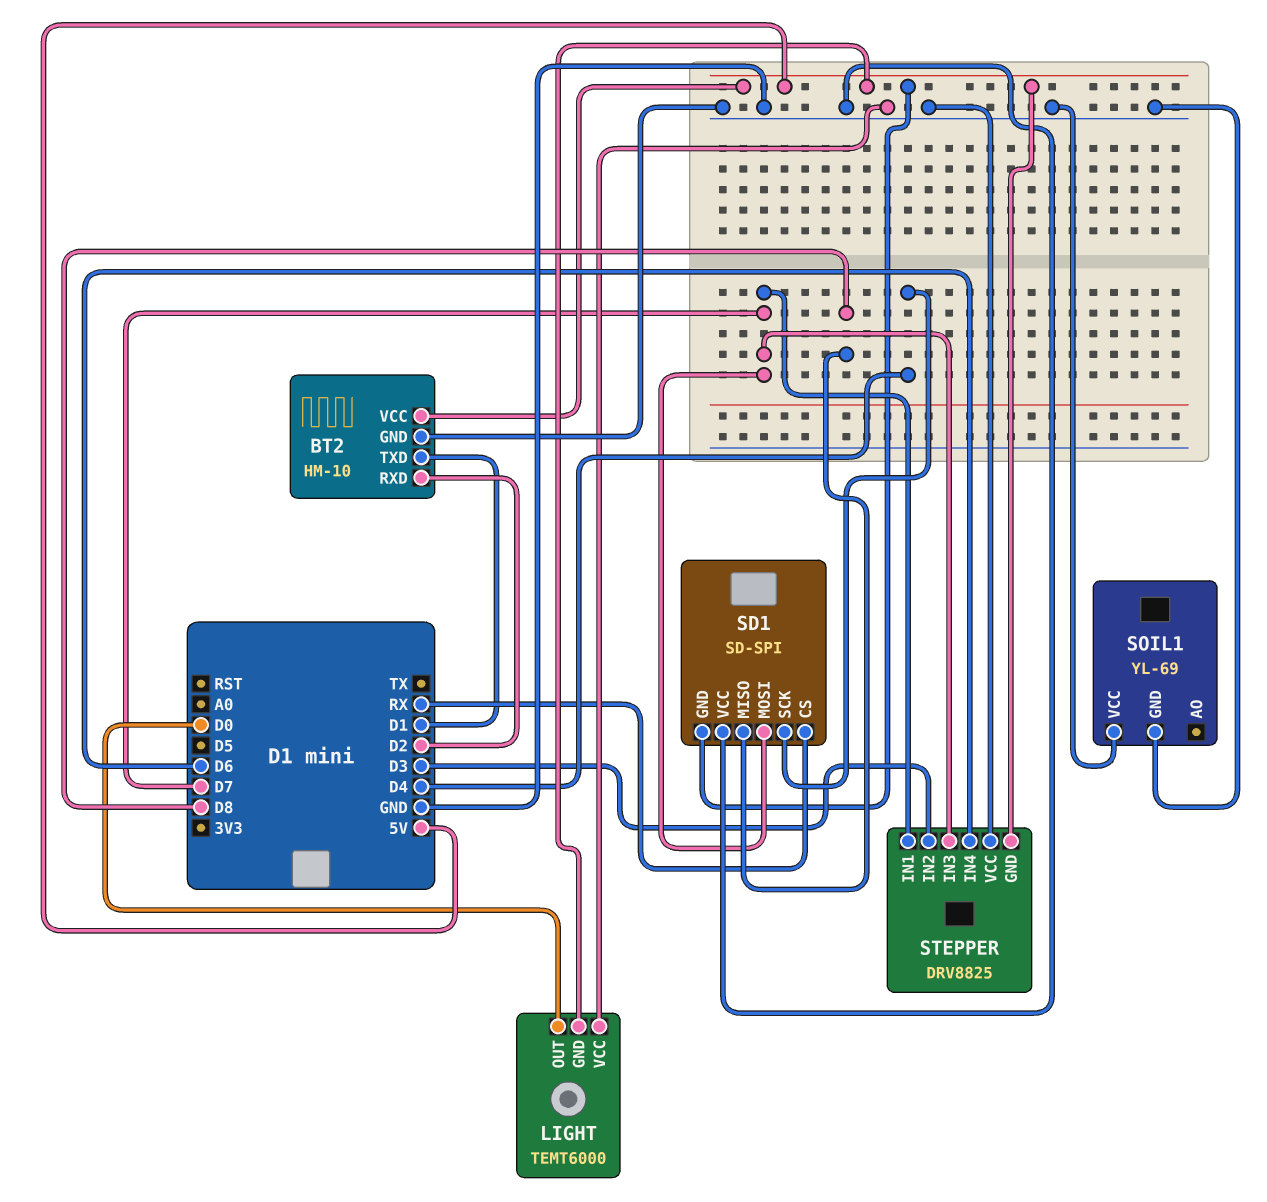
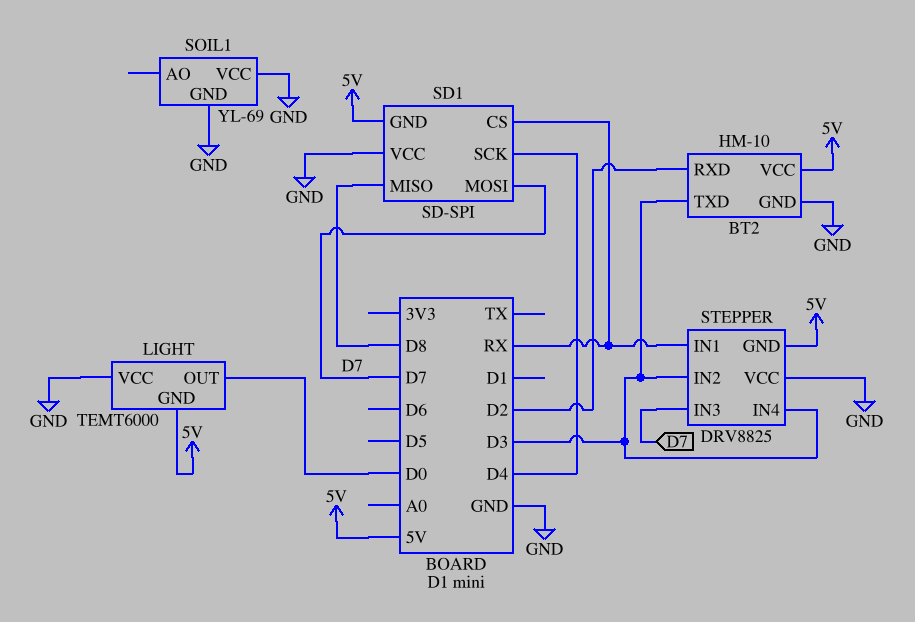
BT2 pin TXD: D1 -> D3
STEPPER pin IN1: D7 -> RX
STEPPER pin IN4: D6 -> D3

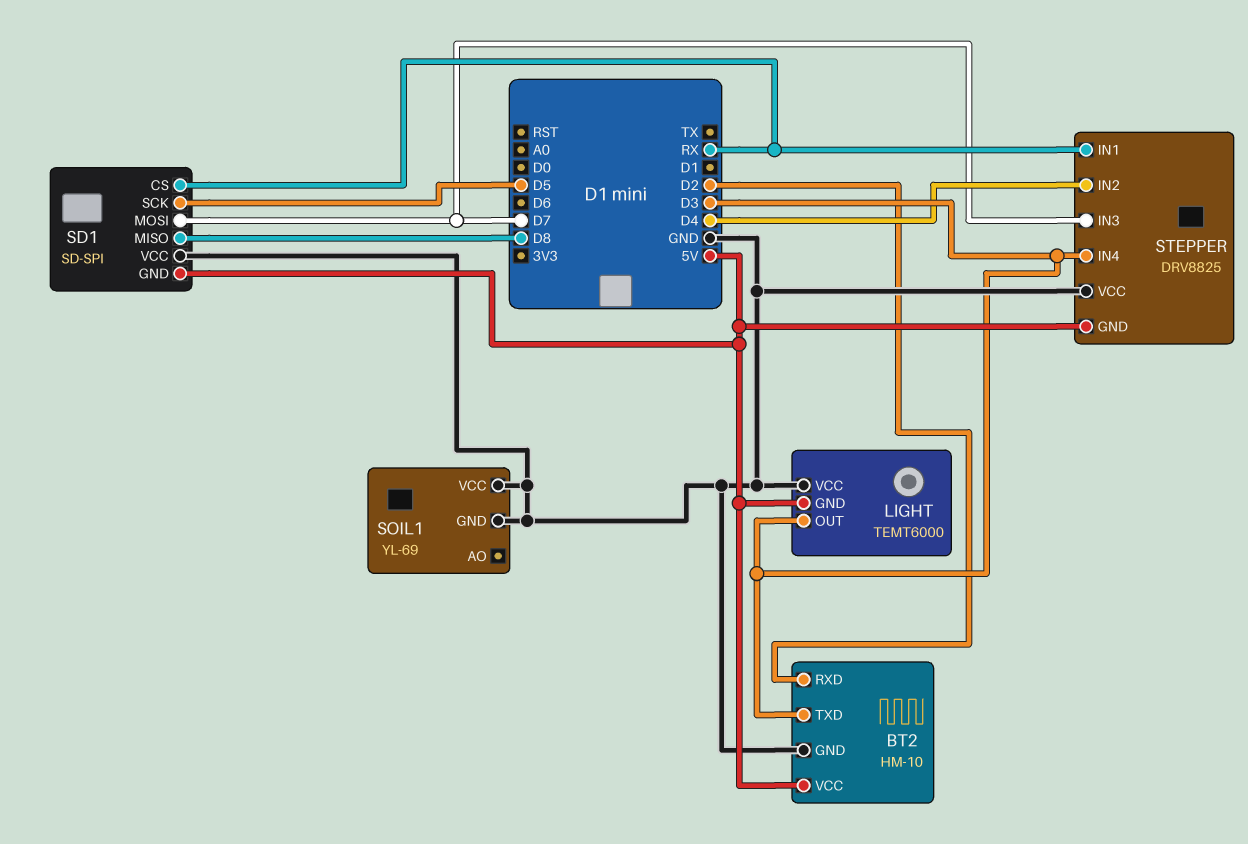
LIGHT pin OUT: D0 -> D3
SD1 pin SCK: D4 -> D5
STEPPER pin IN2: D3 -> D4

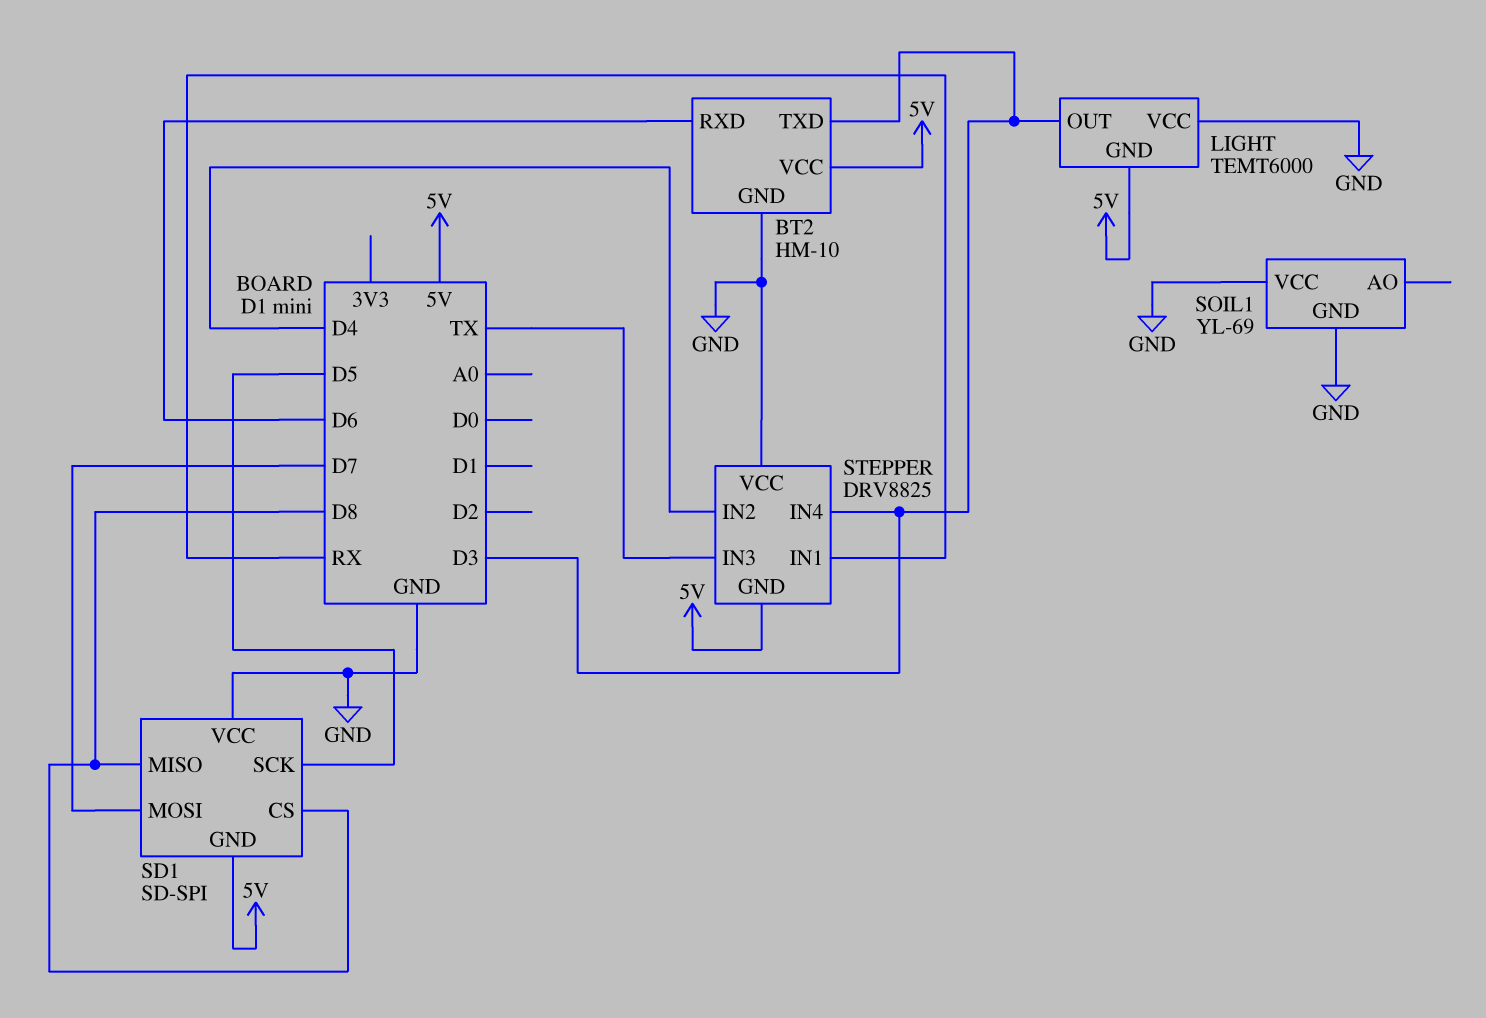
BT2 pin RXD: D2 -> D6
SD1 pin CS: RX -> D8
STEPPER pin IN3: D7 -> TX

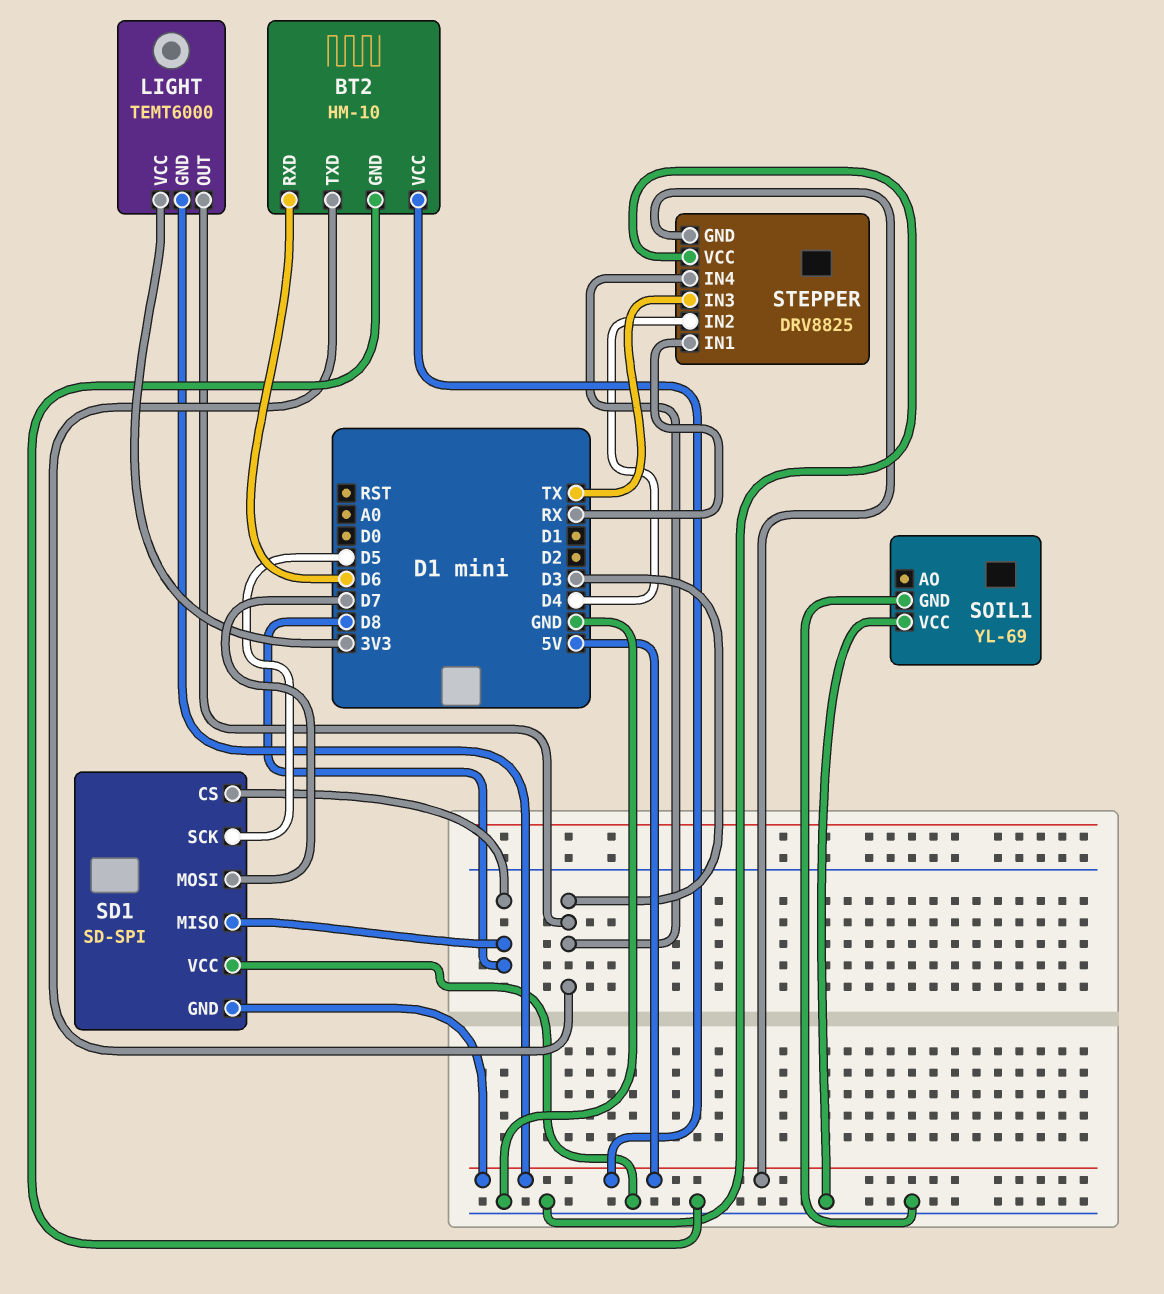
LIGHT pin VCC: GND -> 3V3

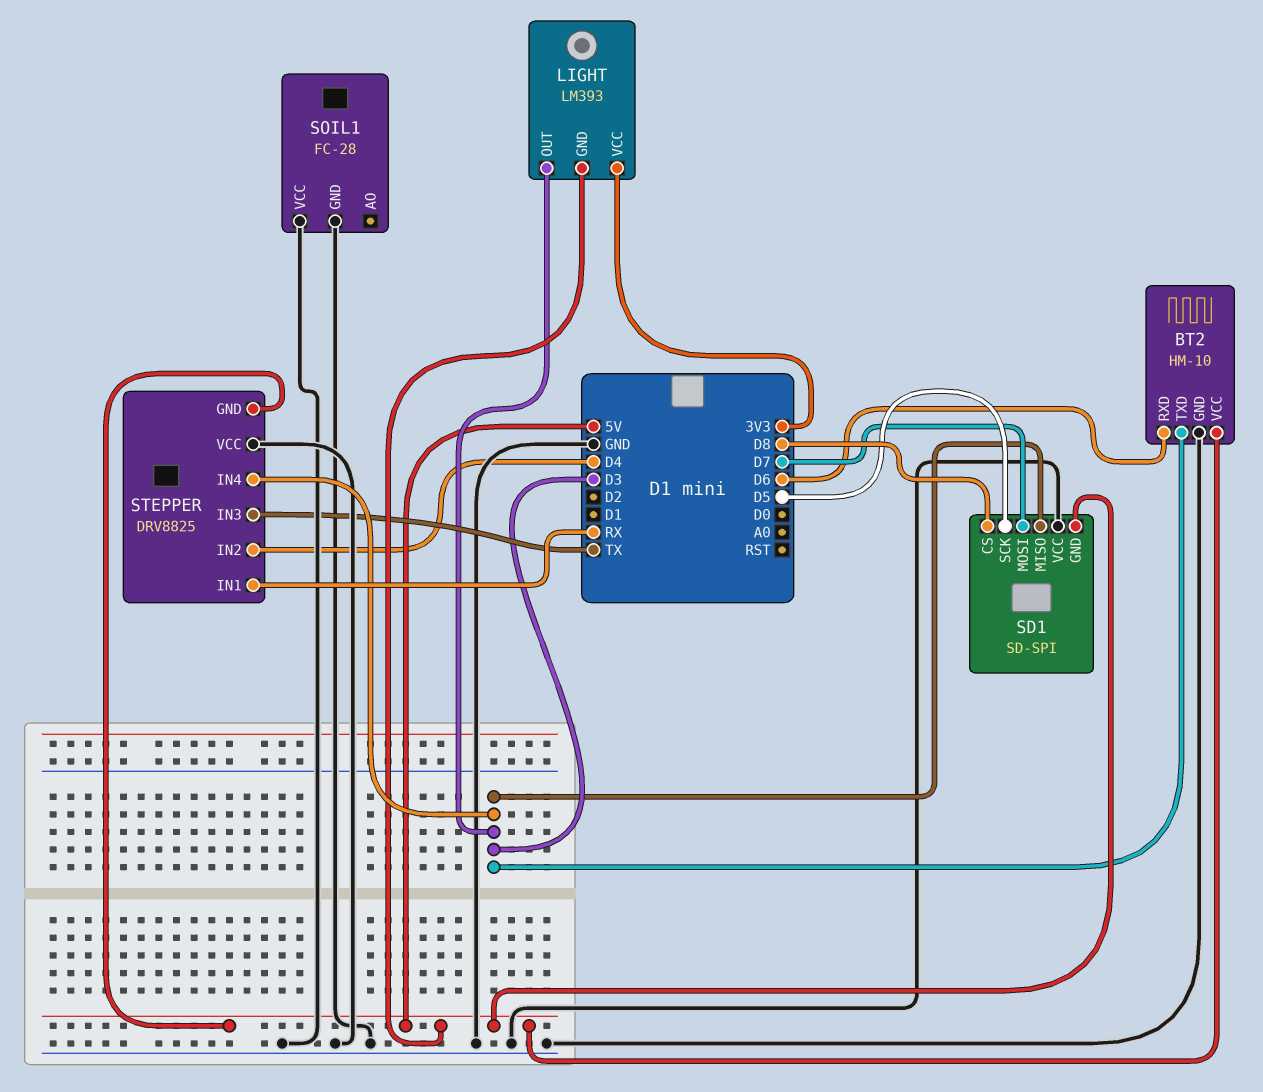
LIGHT: TEMT6000 -> LM393
SD1 pin MISO: D8 -> D3
SOIL1: YL-69 -> FC-28

